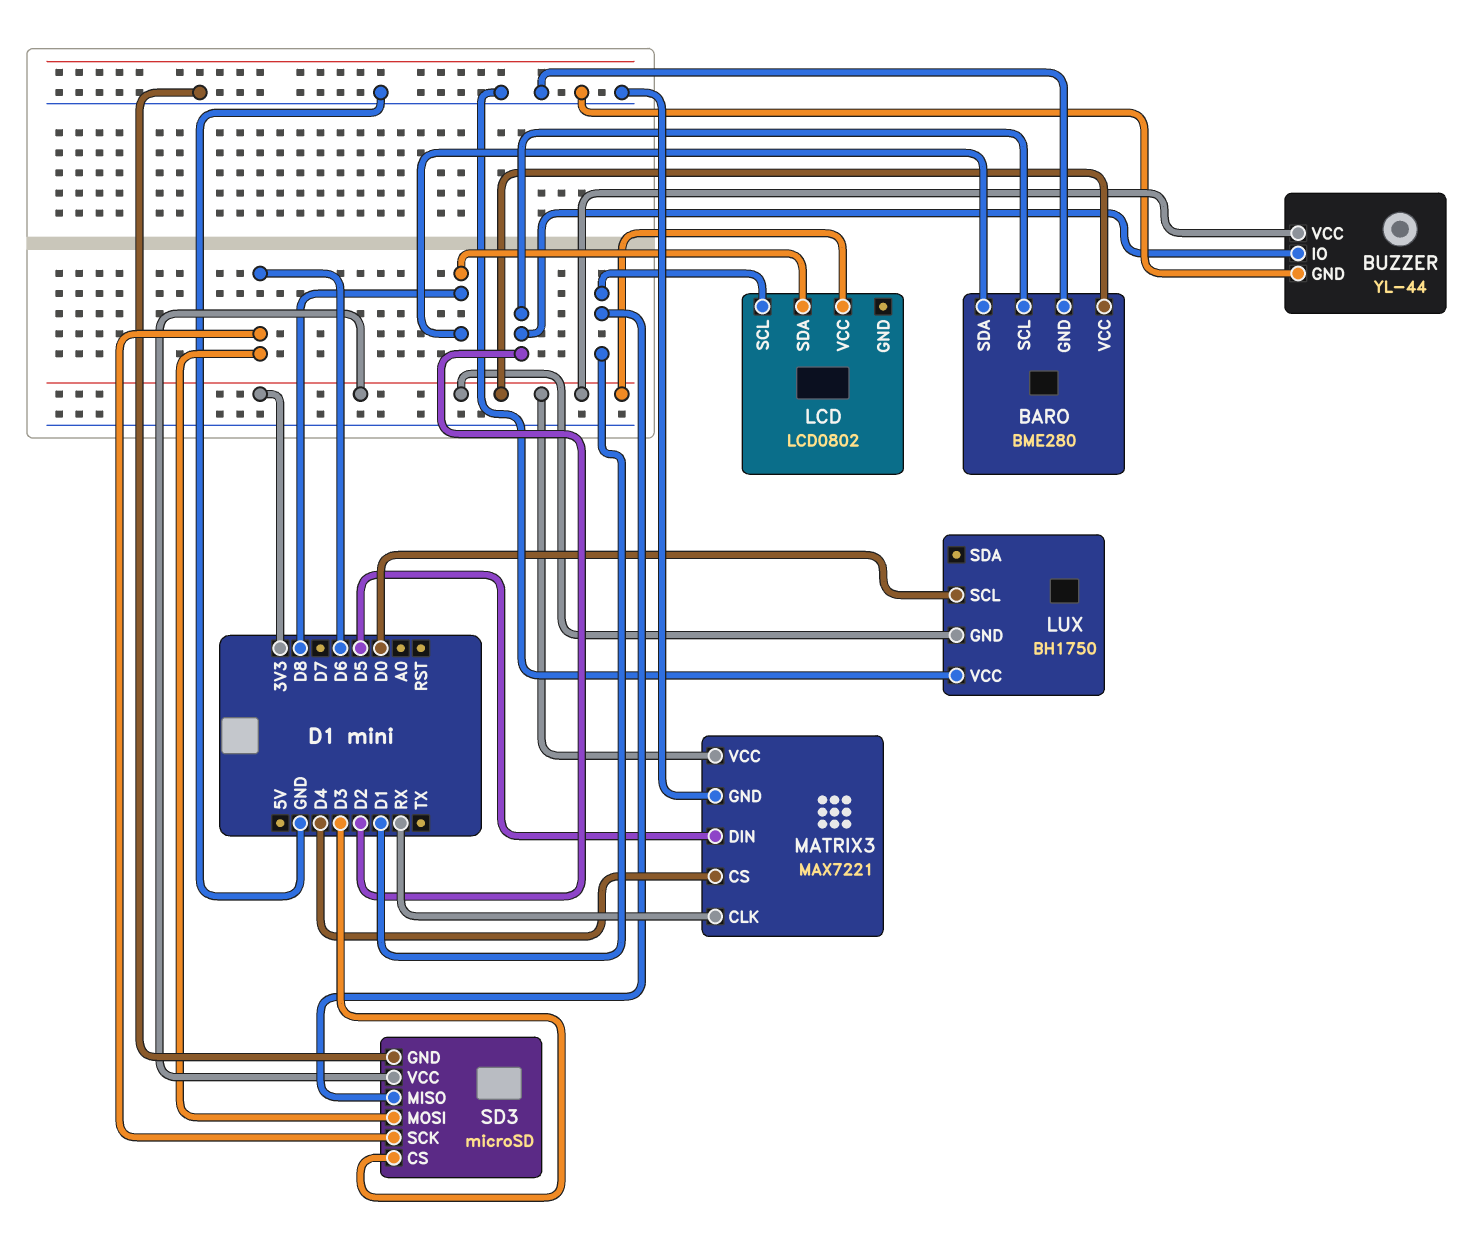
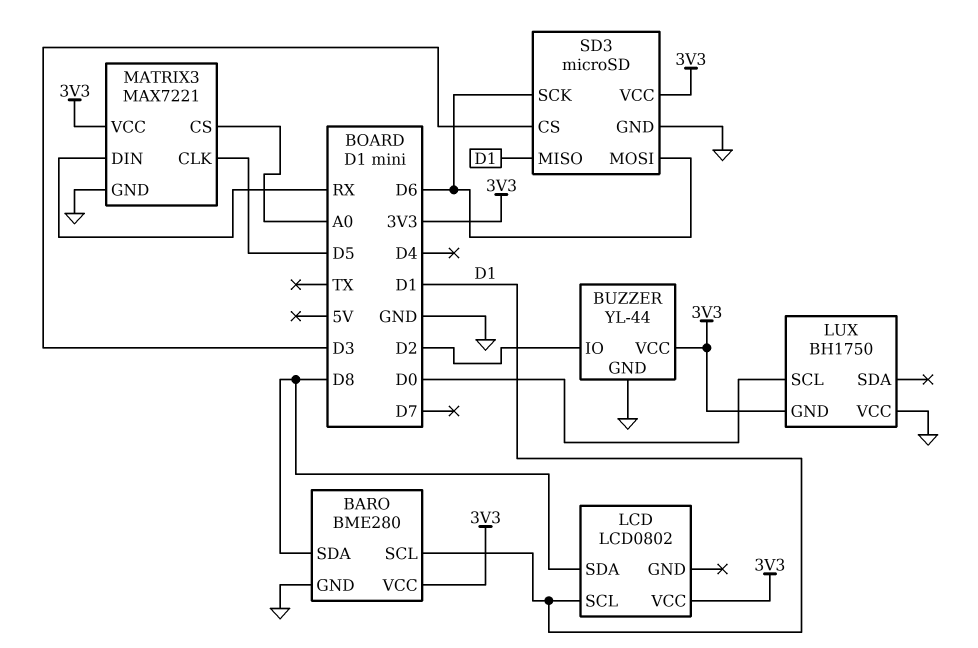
BARO pin SCL: D2 -> D1
MATRIX3 pin CLK: RX -> D5
MATRIX3 pin CS: D4 -> A0
MATRIX3 pin DIN: D5 -> RX

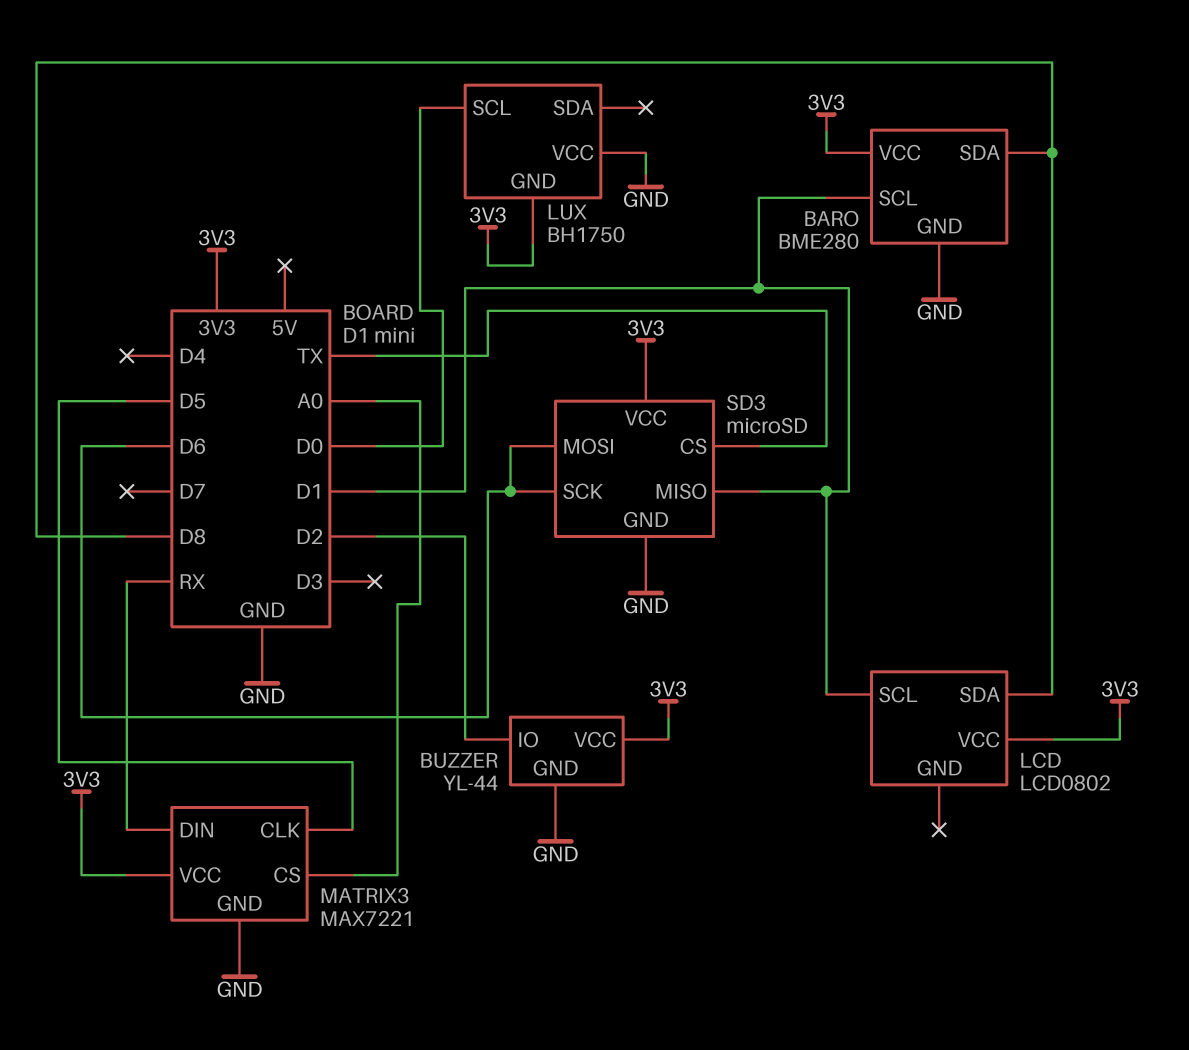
SD3 pin CS: D3 -> TX

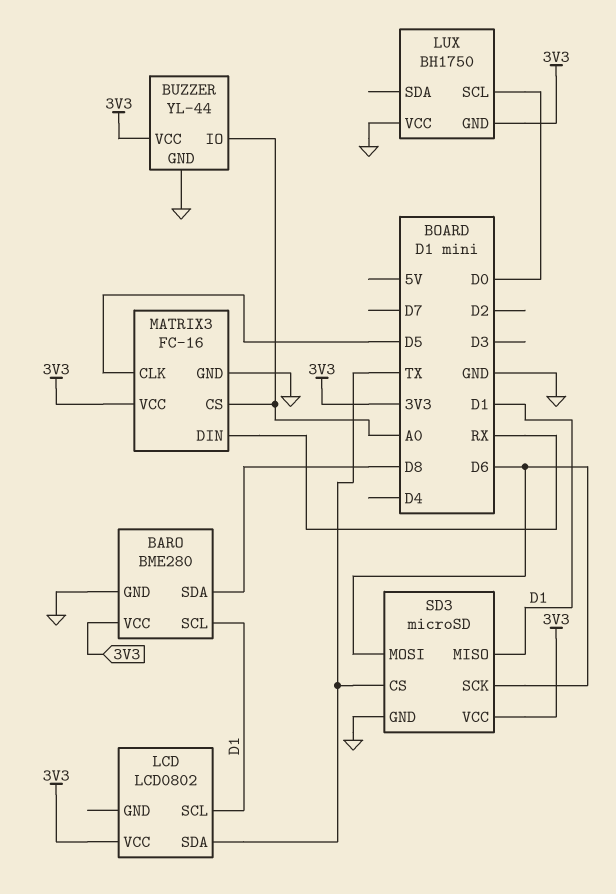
BUZZER pin IO: D2 -> A0
LCD pin SDA: D8 -> TX
MATRIX3: MAX7221 -> FC-16

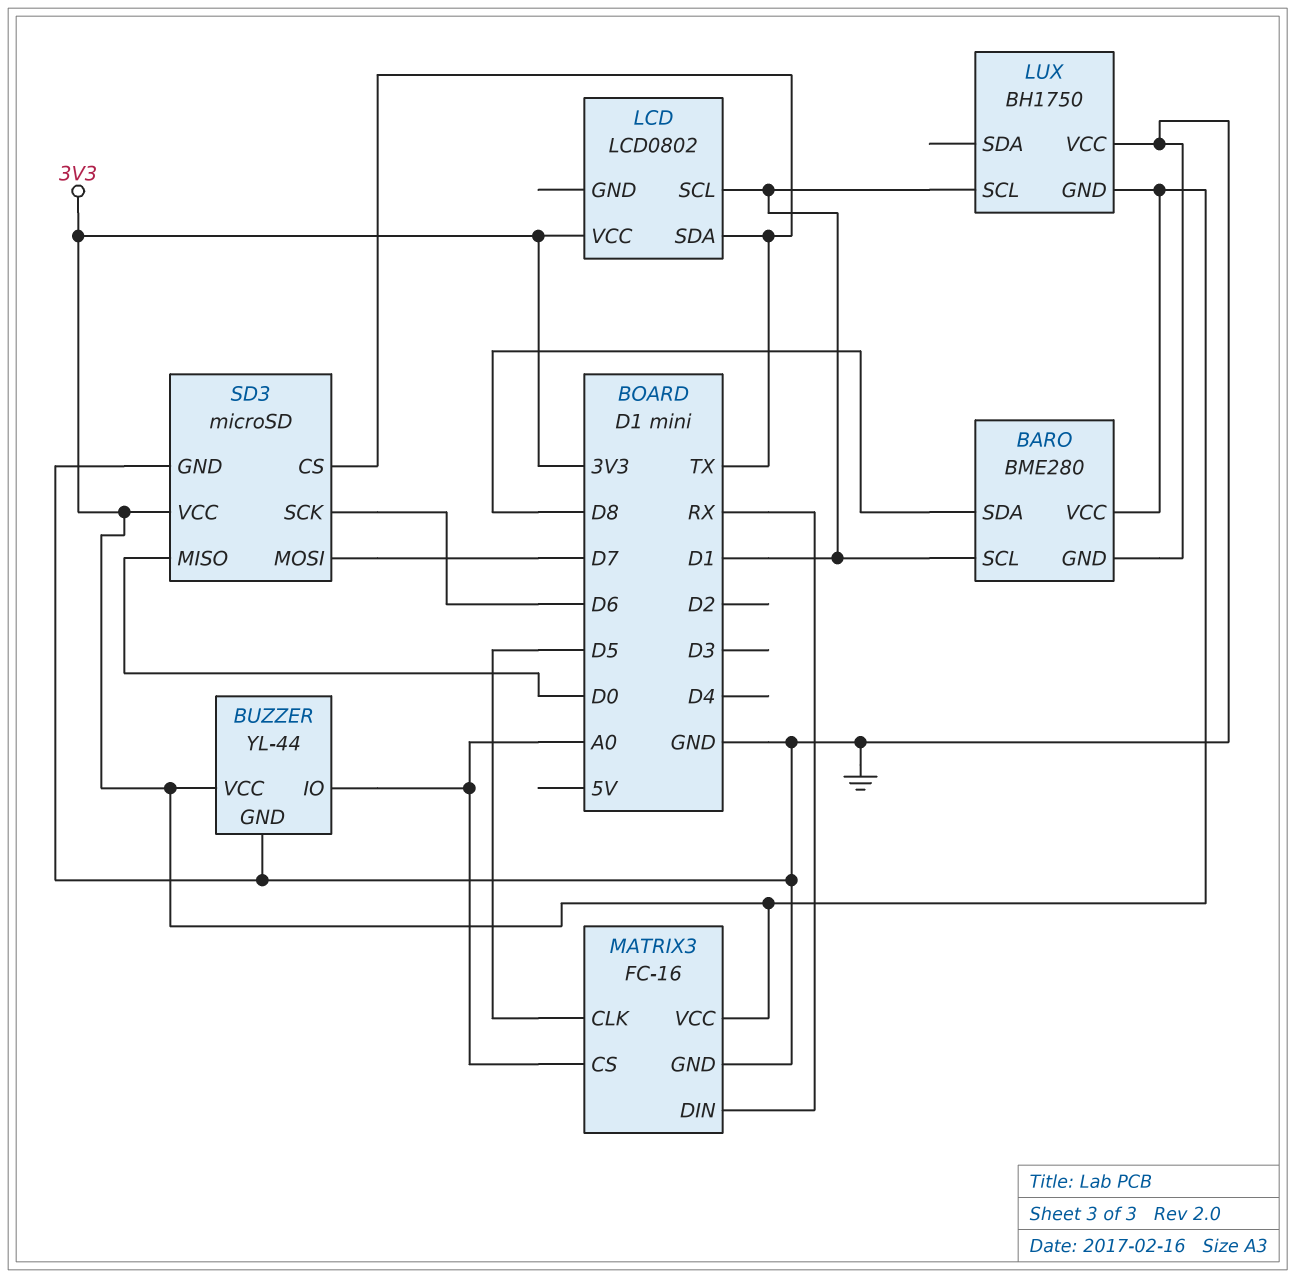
LUX pin SCL: D0 -> D1
SD3 pin MISO: D1 -> D0
SD3 pin MOSI: D6 -> D7

